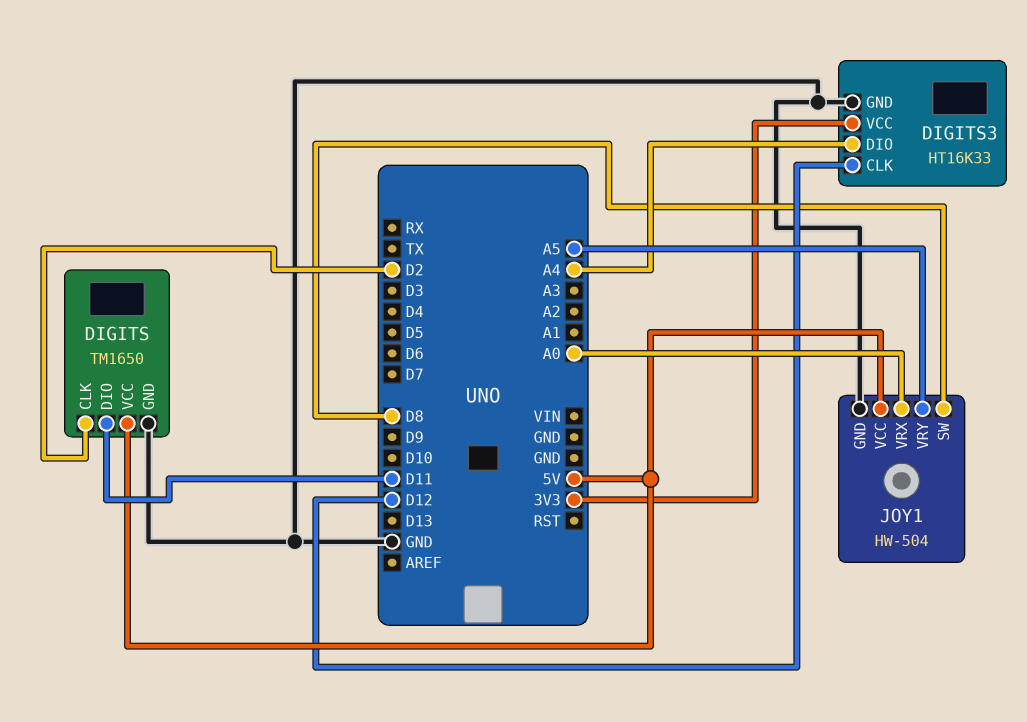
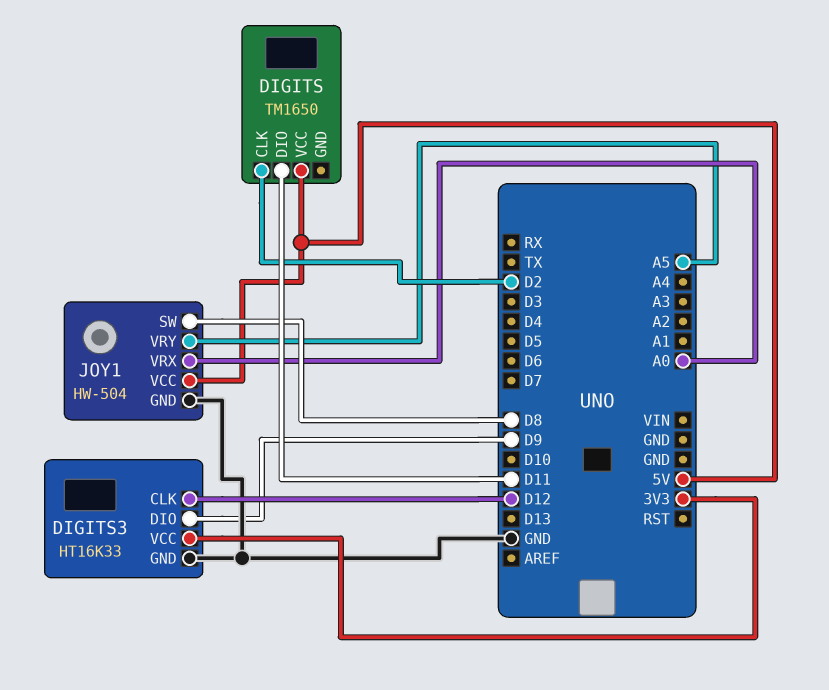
DIGITS pin GND: GND -> none
DIGITS3 pin DIO: A4 -> D9

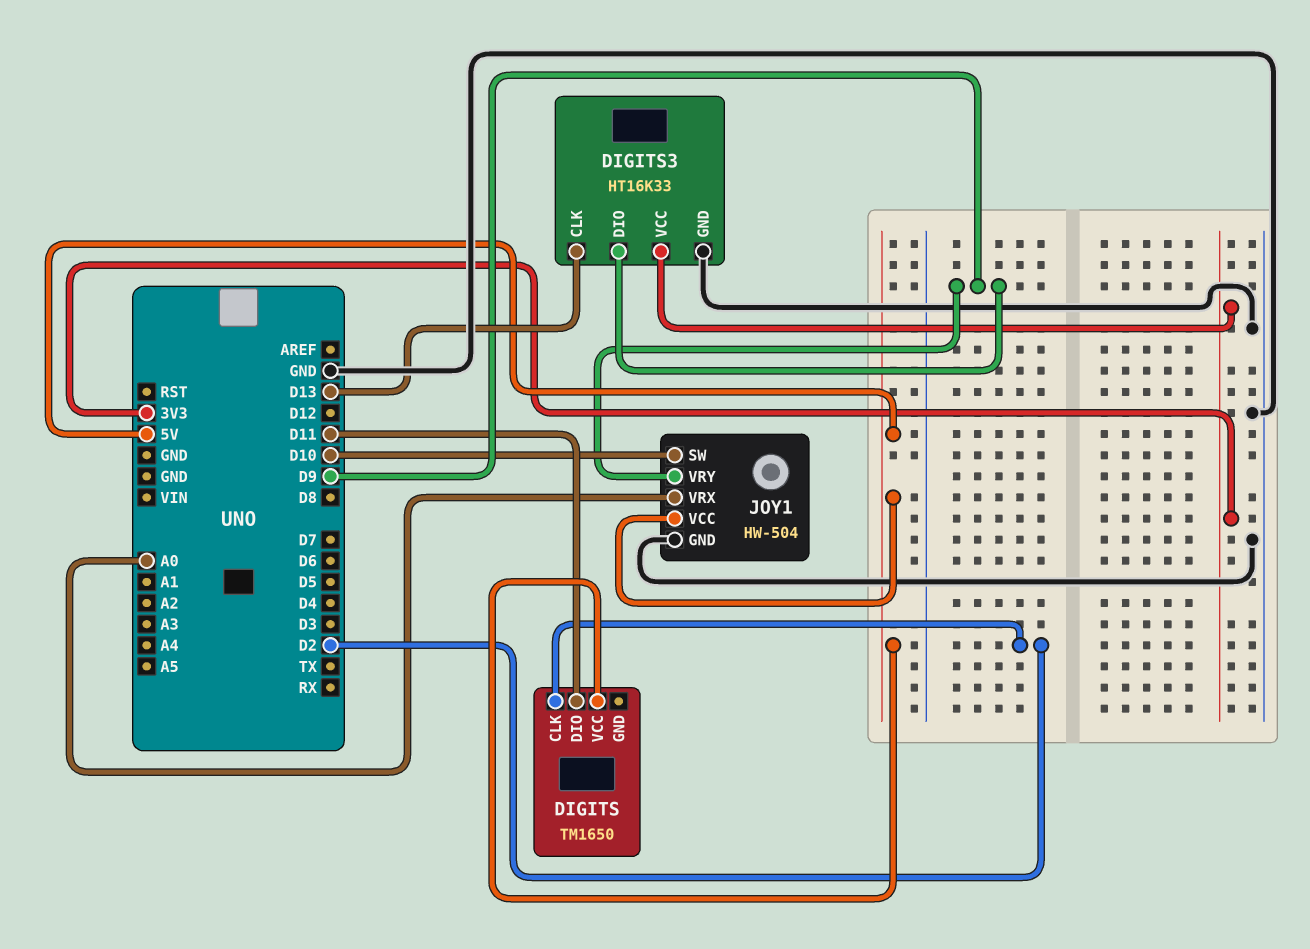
DIGITS3 pin CLK: D12 -> D13
JOY1 pin SW: D8 -> D10
JOY1 pin VRY: A5 -> D9

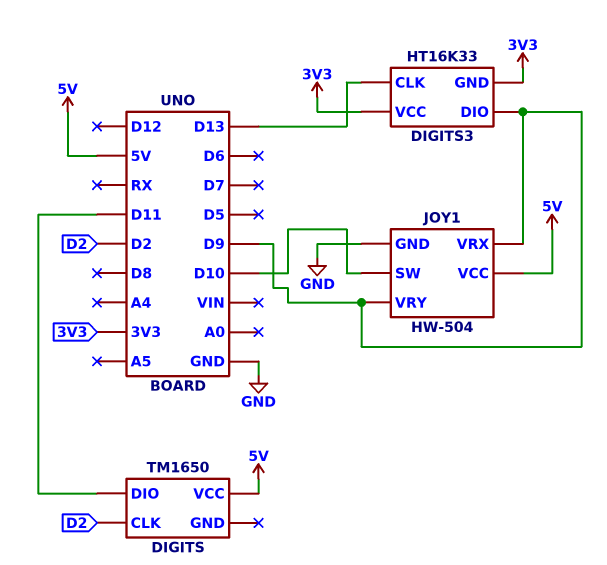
DIGITS3 pin GND: GND -> 3V3
JOY1 pin VRX: A0 -> D9

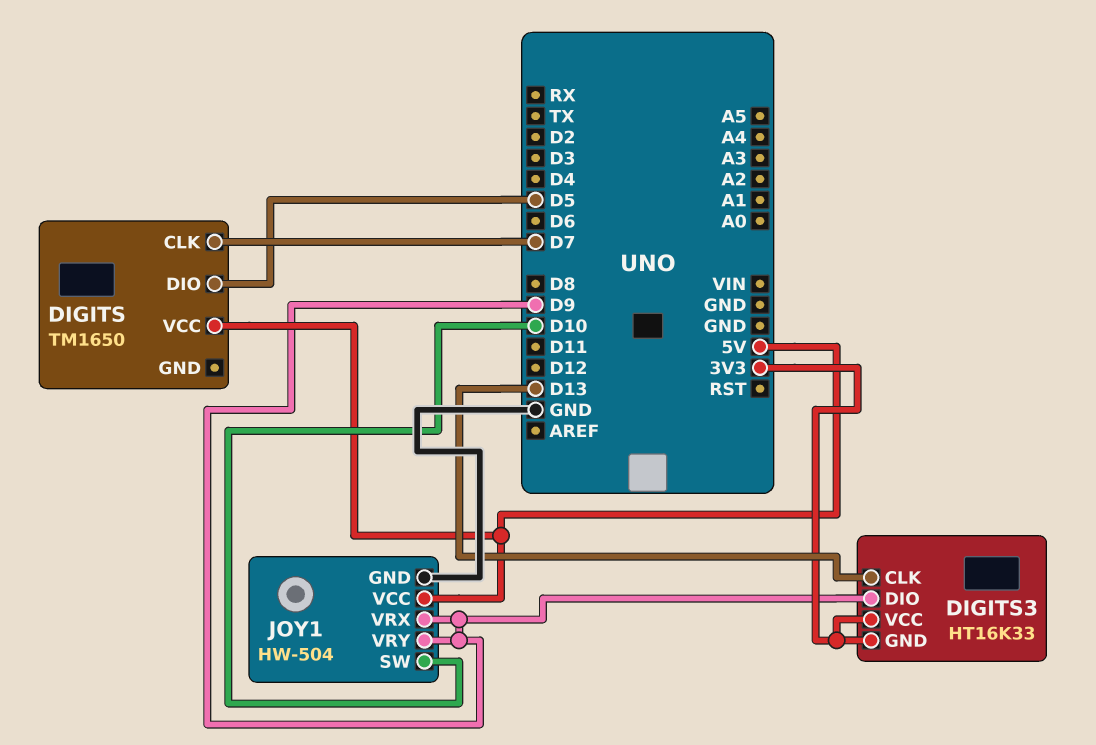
DIGITS pin CLK: D2 -> D7
DIGITS pin DIO: D11 -> D5

